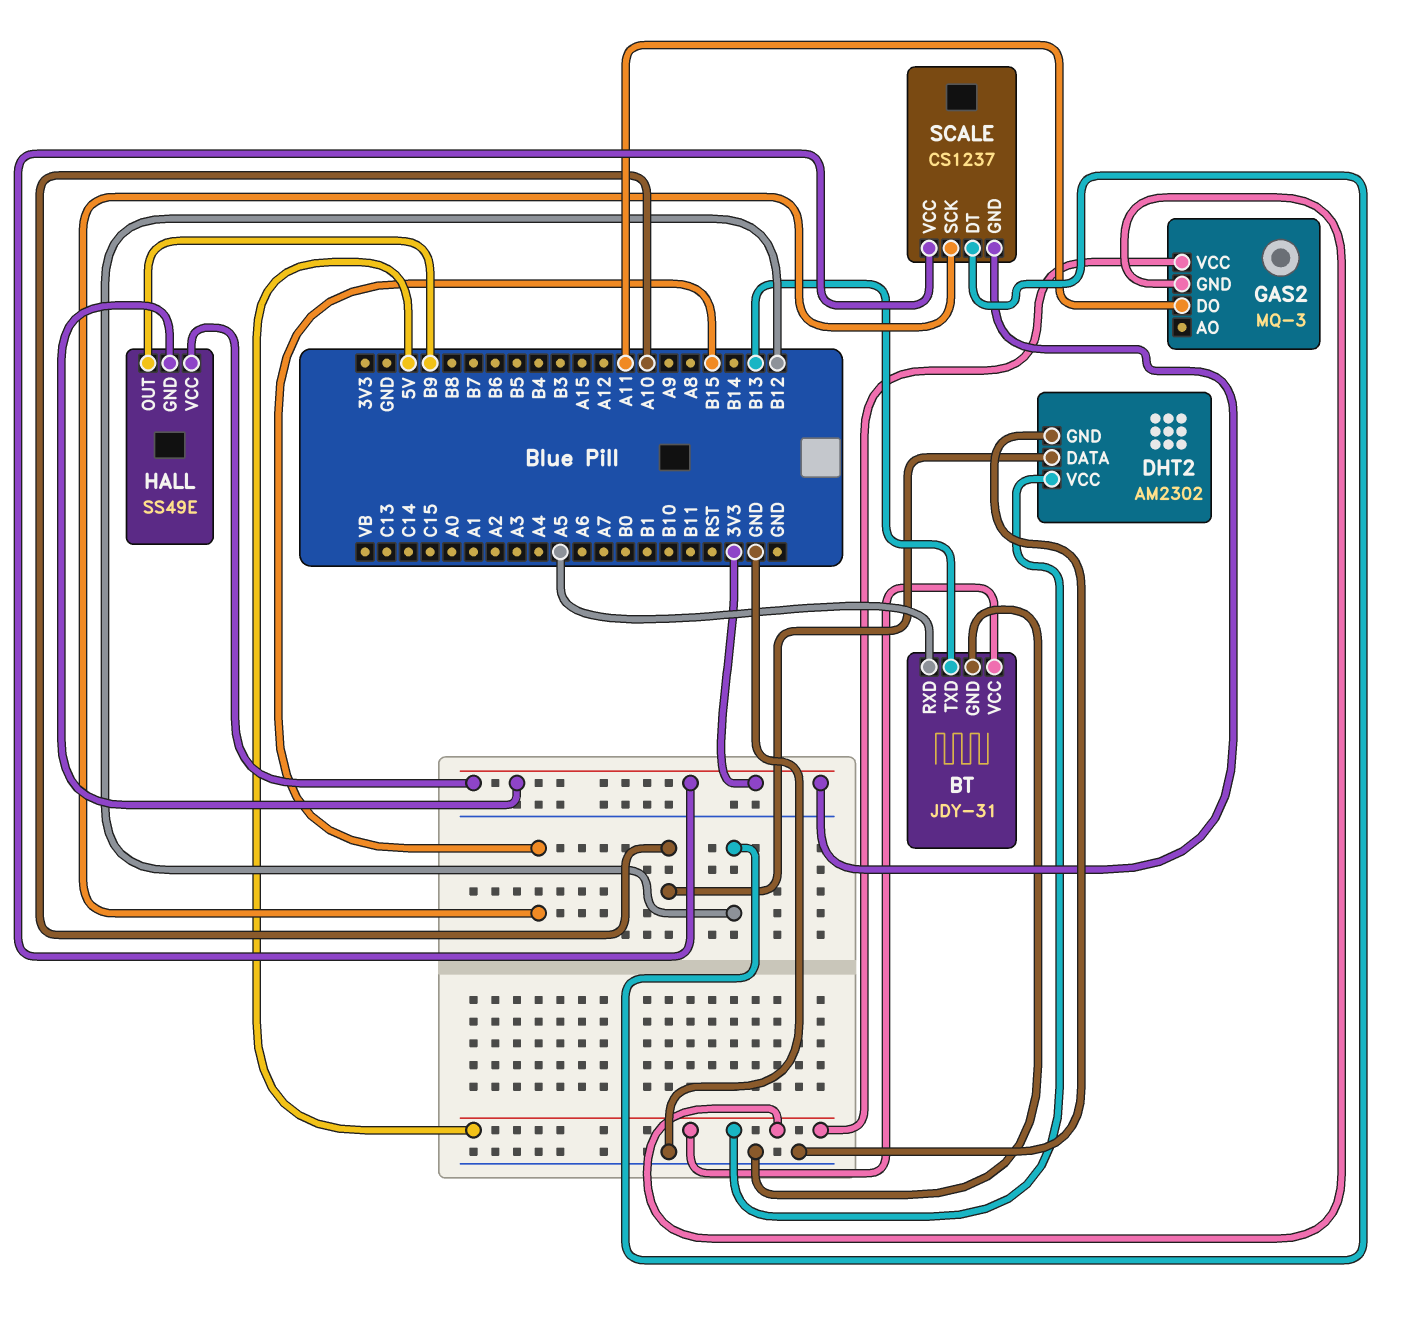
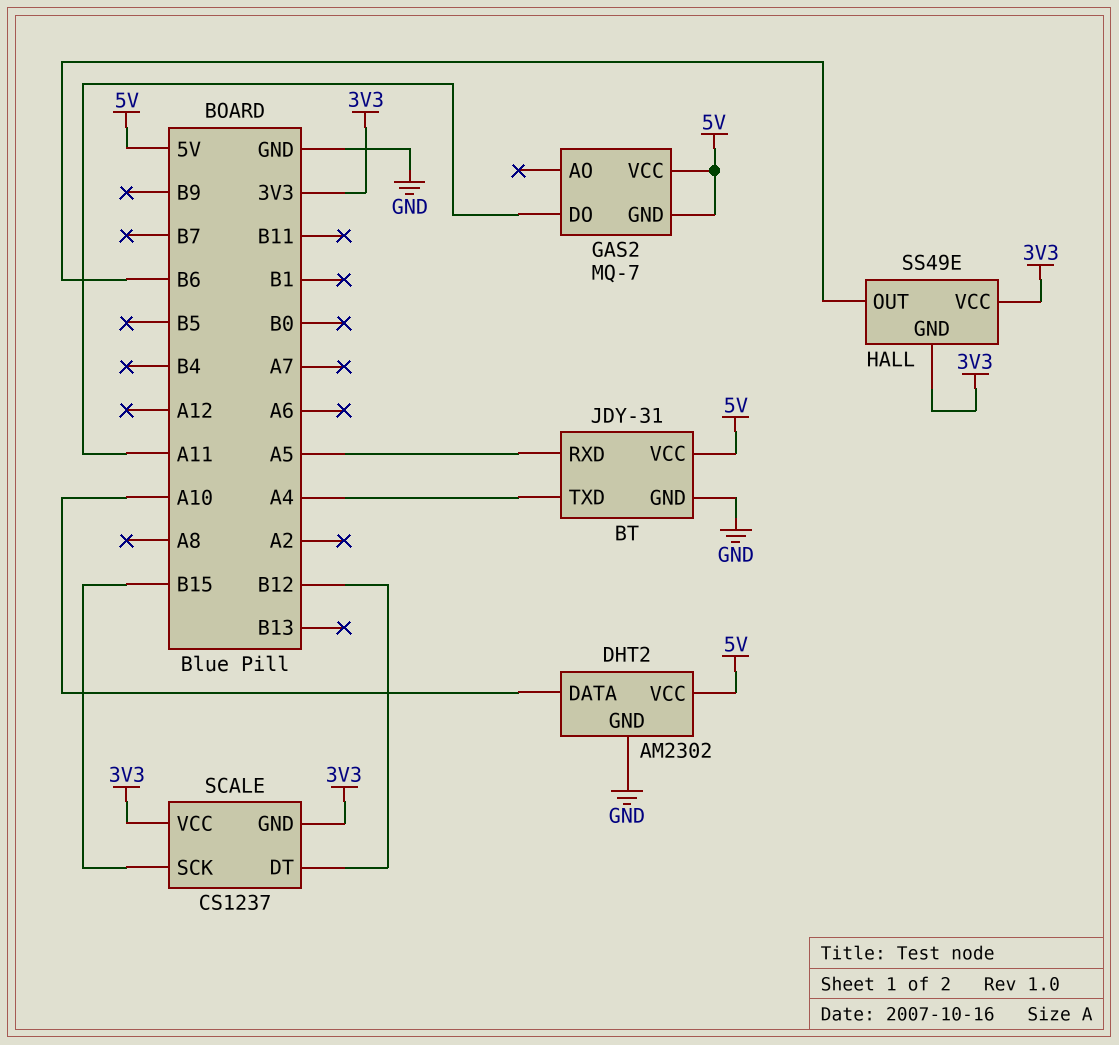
BT pin TXD: B13 -> A4
GAS2: MQ-3 -> MQ-7
HALL pin OUT: B9 -> B6

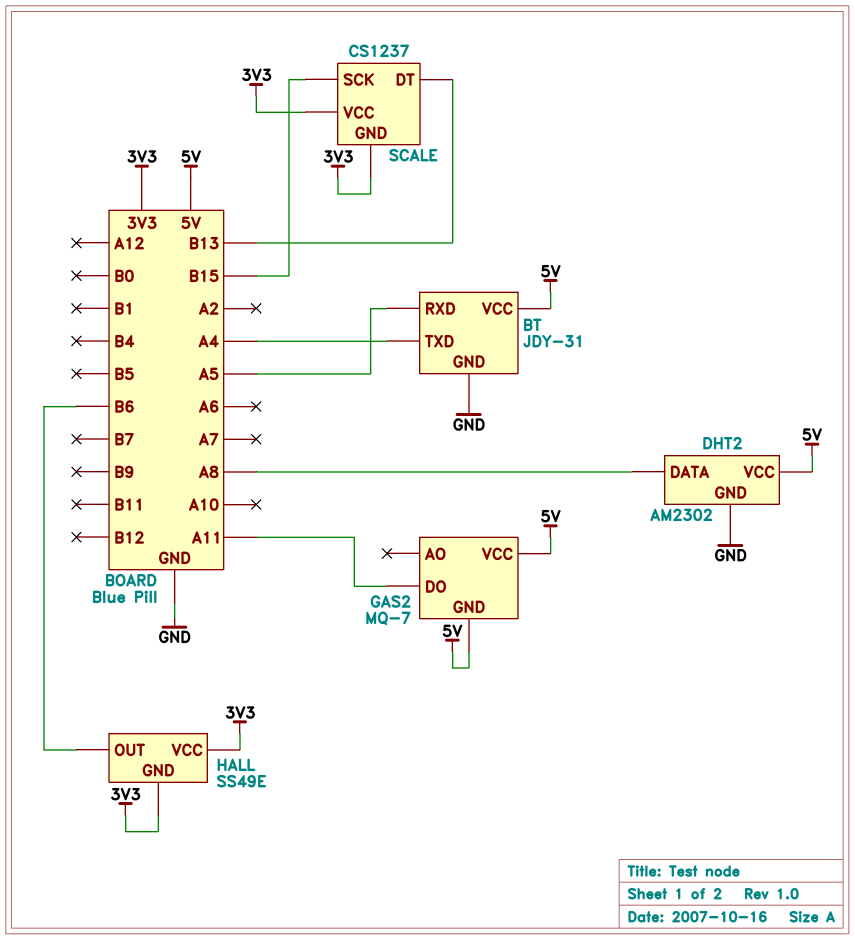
DHT2 pin DATA: A10 -> A8
SCALE pin DT: B12 -> B13

